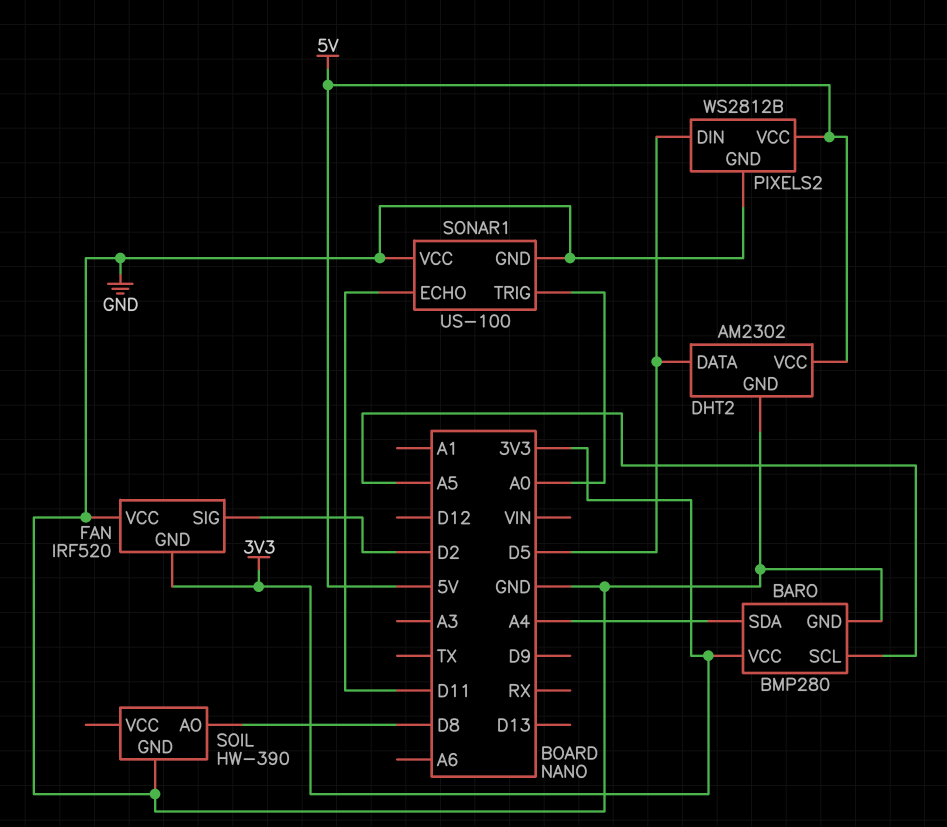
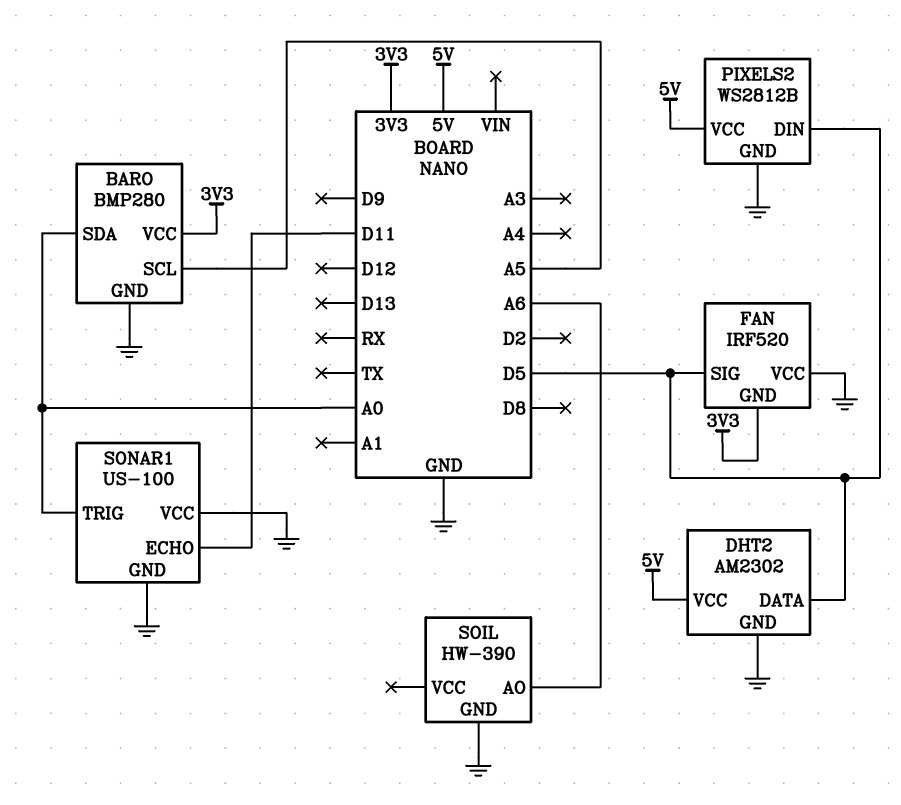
BARO pin SDA: A4 -> A0
FAN pin SIG: D2 -> D5
SOIL pin AO: D8 -> A6

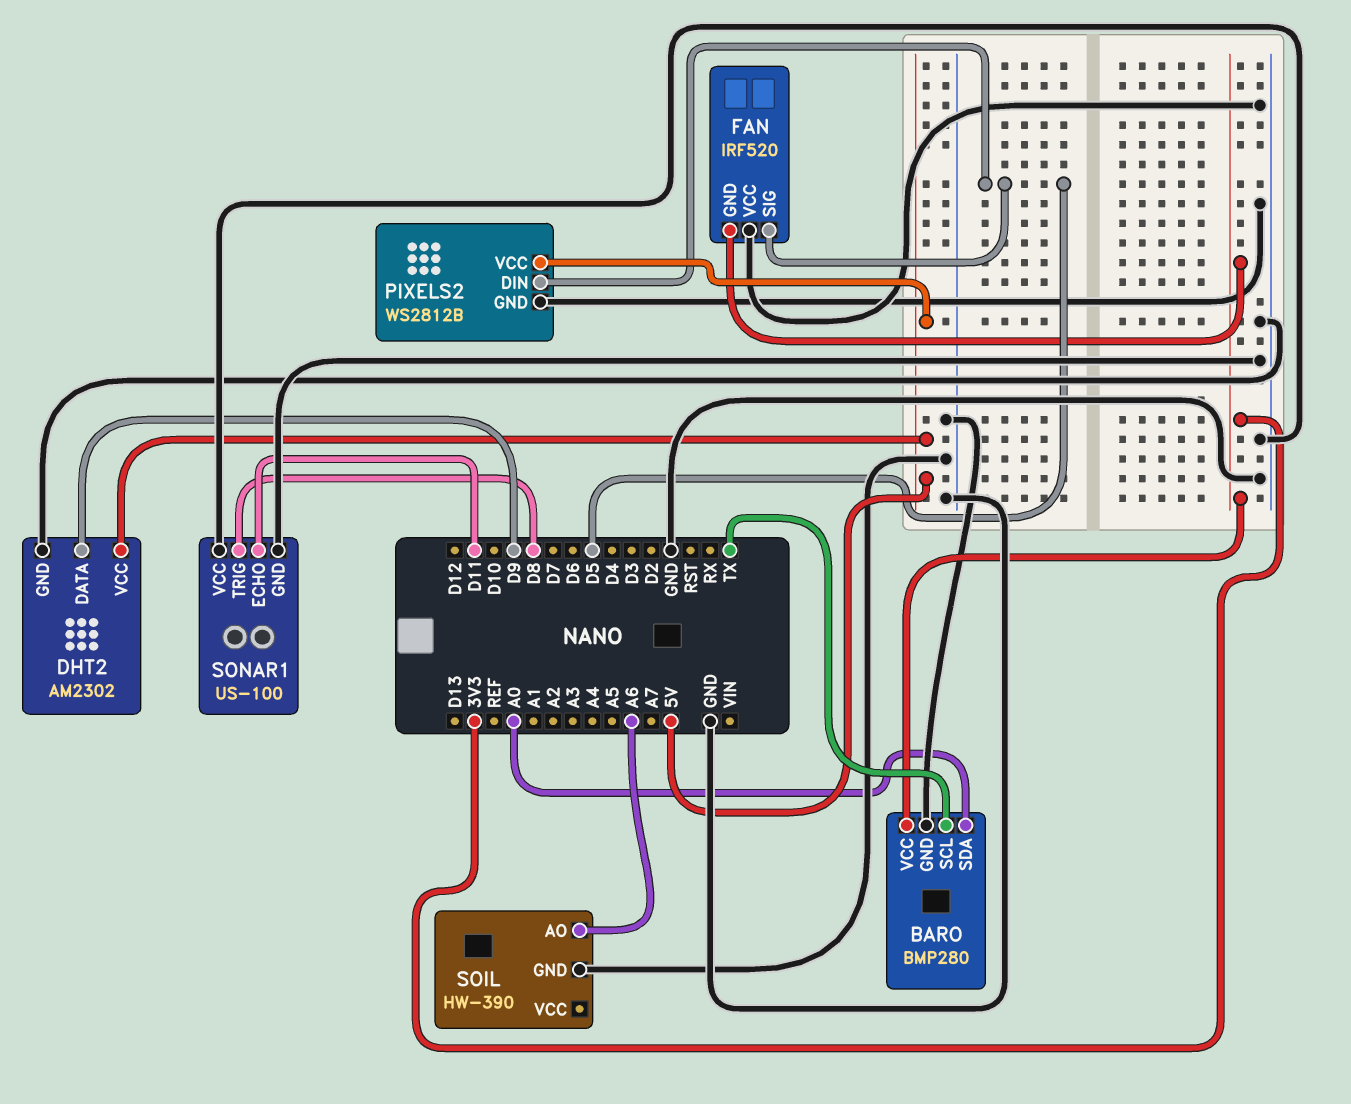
BARO pin SCL: A5 -> TX
DHT2 pin DATA: D5 -> D9
SONAR1 pin TRIG: A0 -> D8

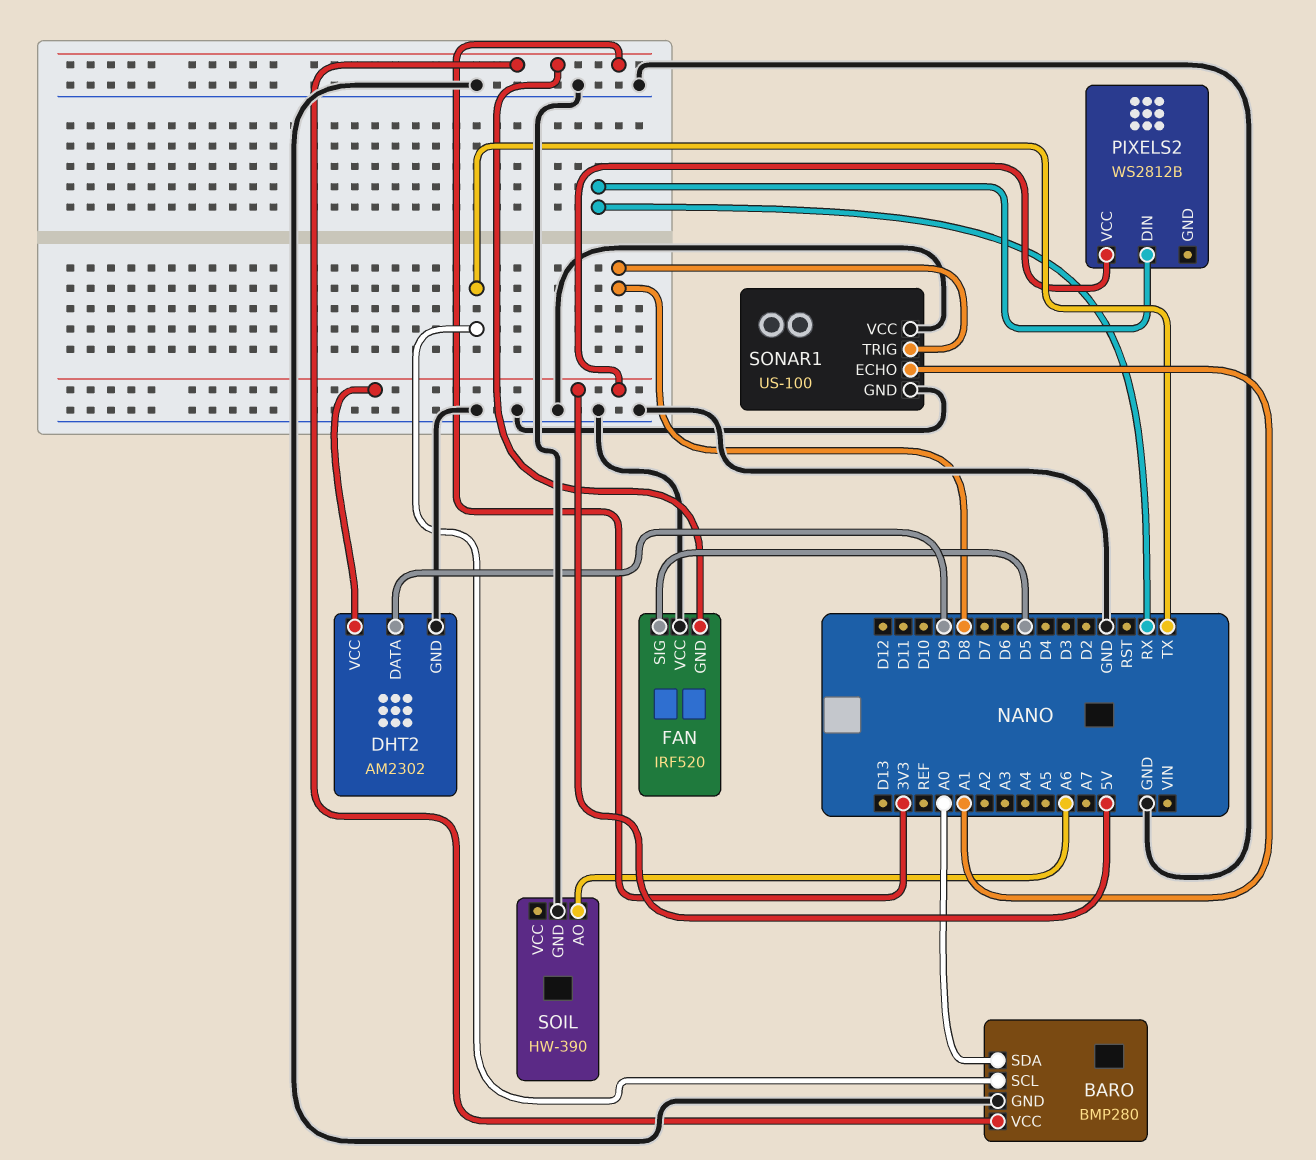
PIXELS2 pin DIN: D5 -> RX
PIXELS2 pin GND: GND -> none
SONAR1 pin ECHO: D11 -> A1

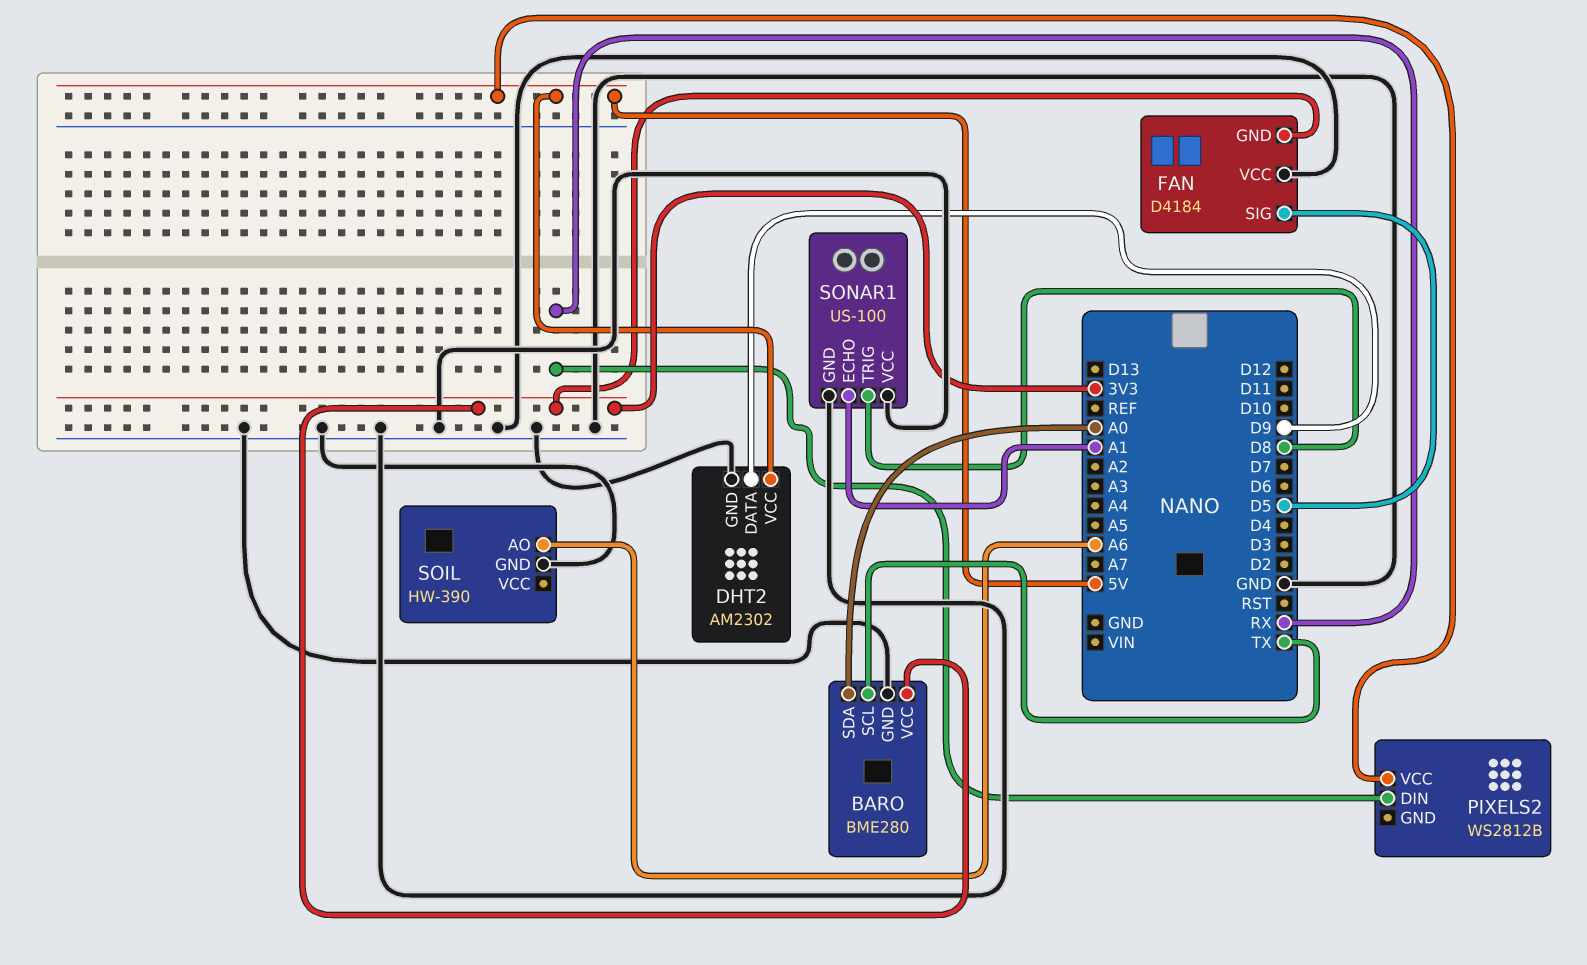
BARO: BMP280 -> BME280
FAN: IRF520 -> D4184

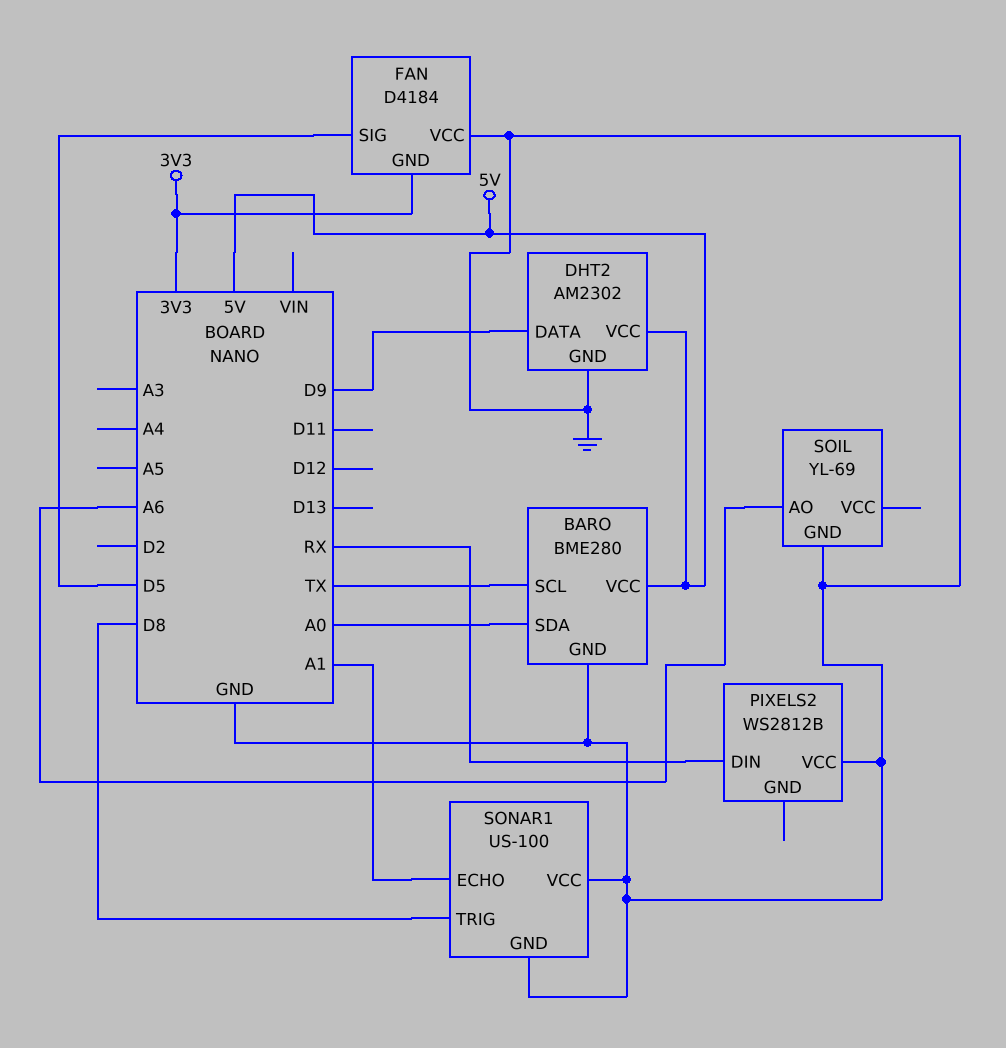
BARO pin VCC: 3V3 -> 5V
PIXELS2 pin VCC: 5V -> GND
SOIL: HW-390 -> YL-69

